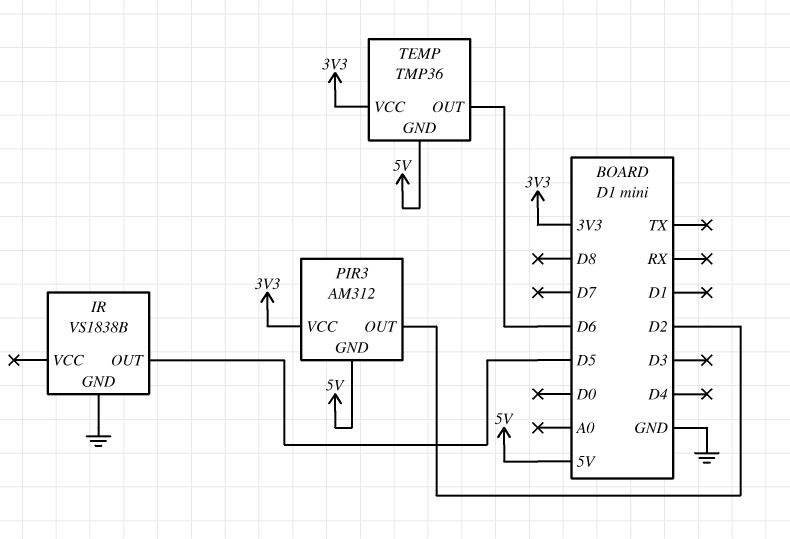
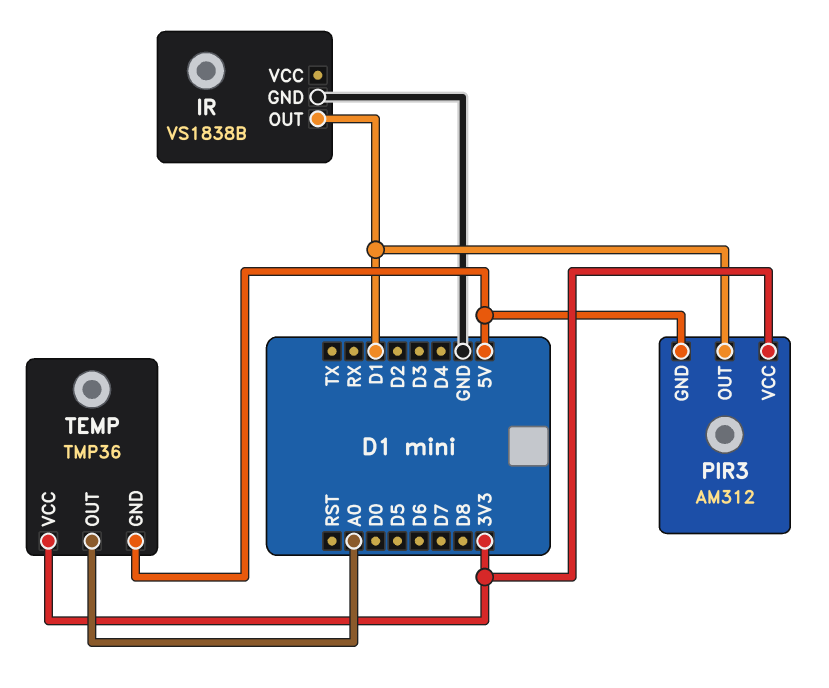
IR pin OUT: D5 -> D1
PIR3 pin OUT: D2 -> D1
TEMP pin OUT: D6 -> A0

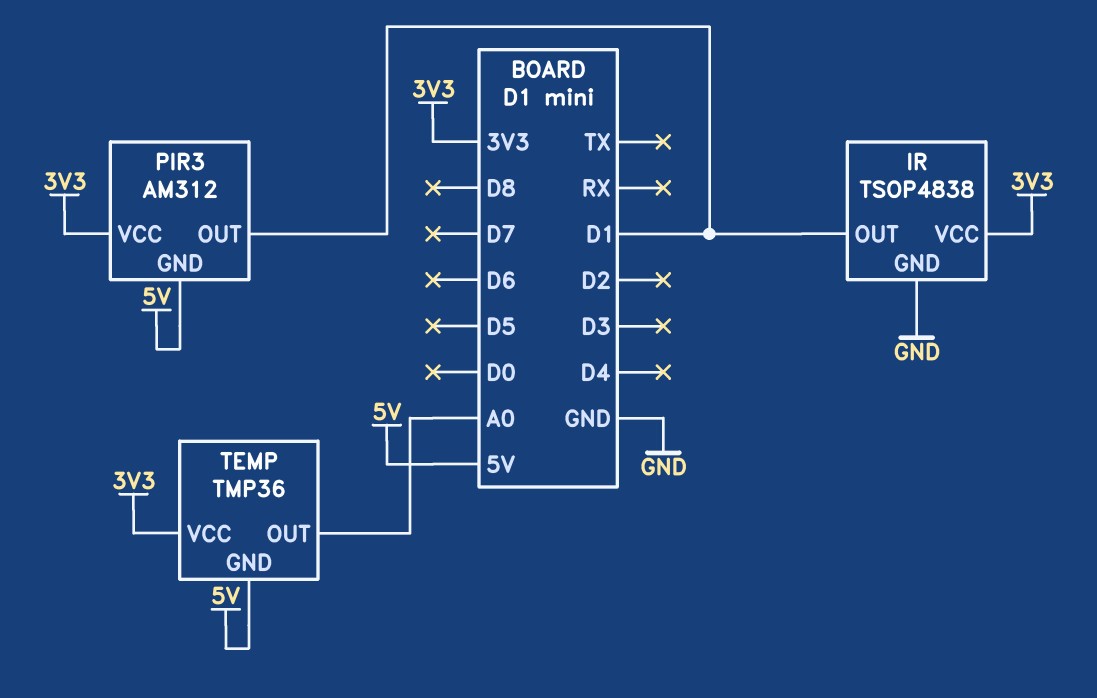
IR: VS1838B -> TSOP4838
IR pin VCC: none -> 3V3

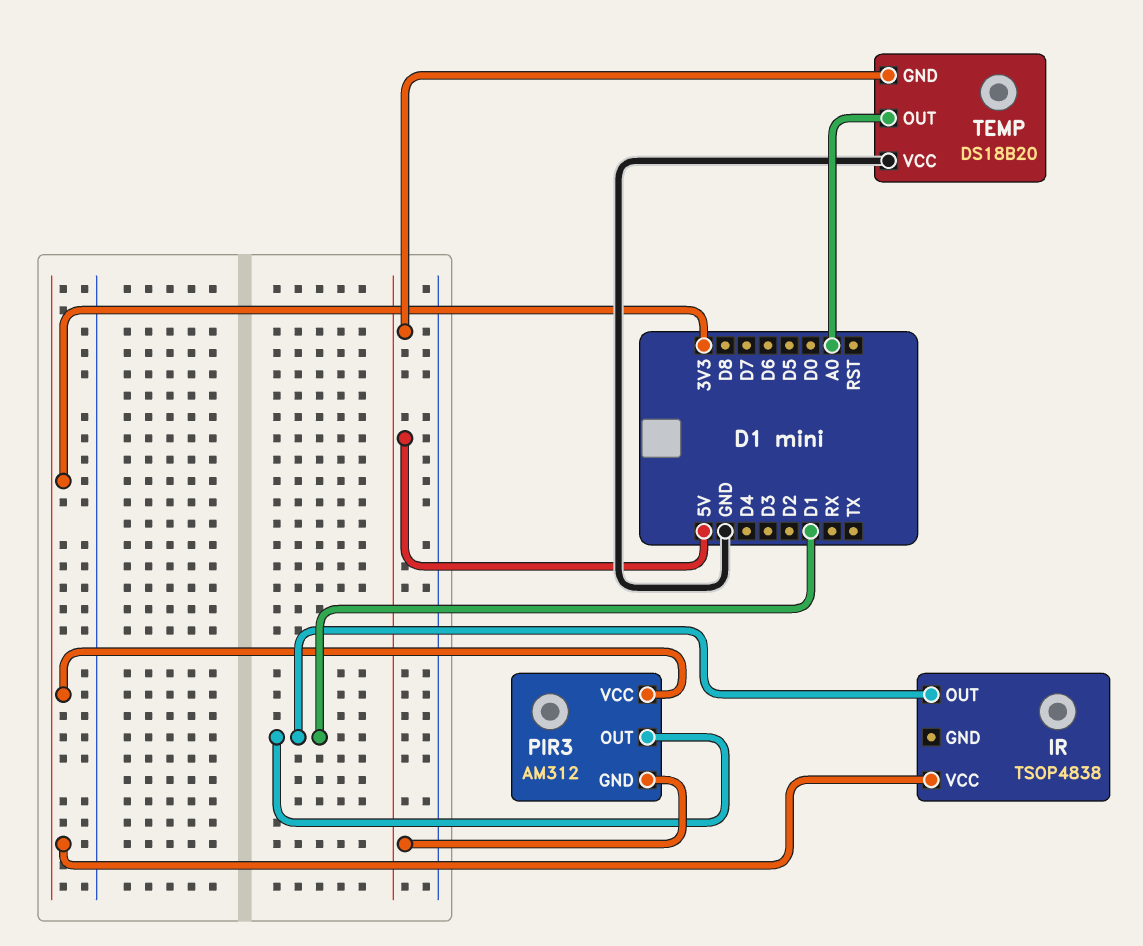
IR pin GND: GND -> none
TEMP: TMP36 -> DS18B20
TEMP pin VCC: 3V3 -> GND

